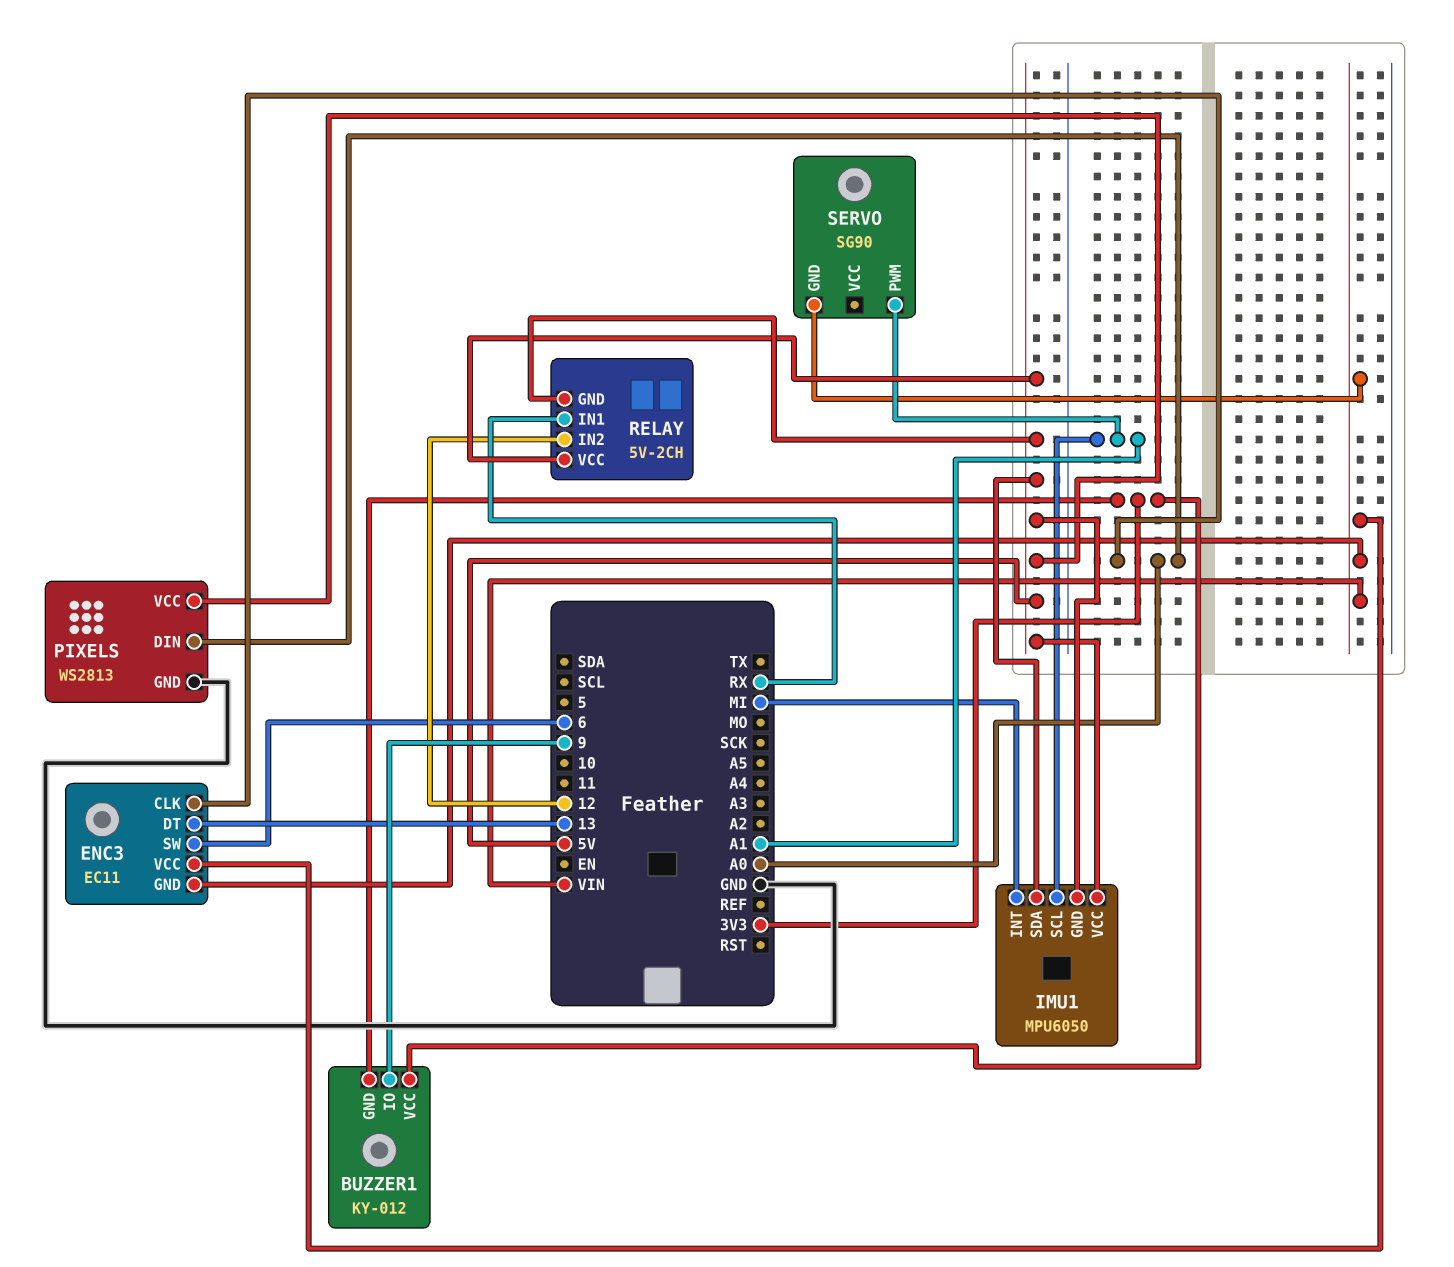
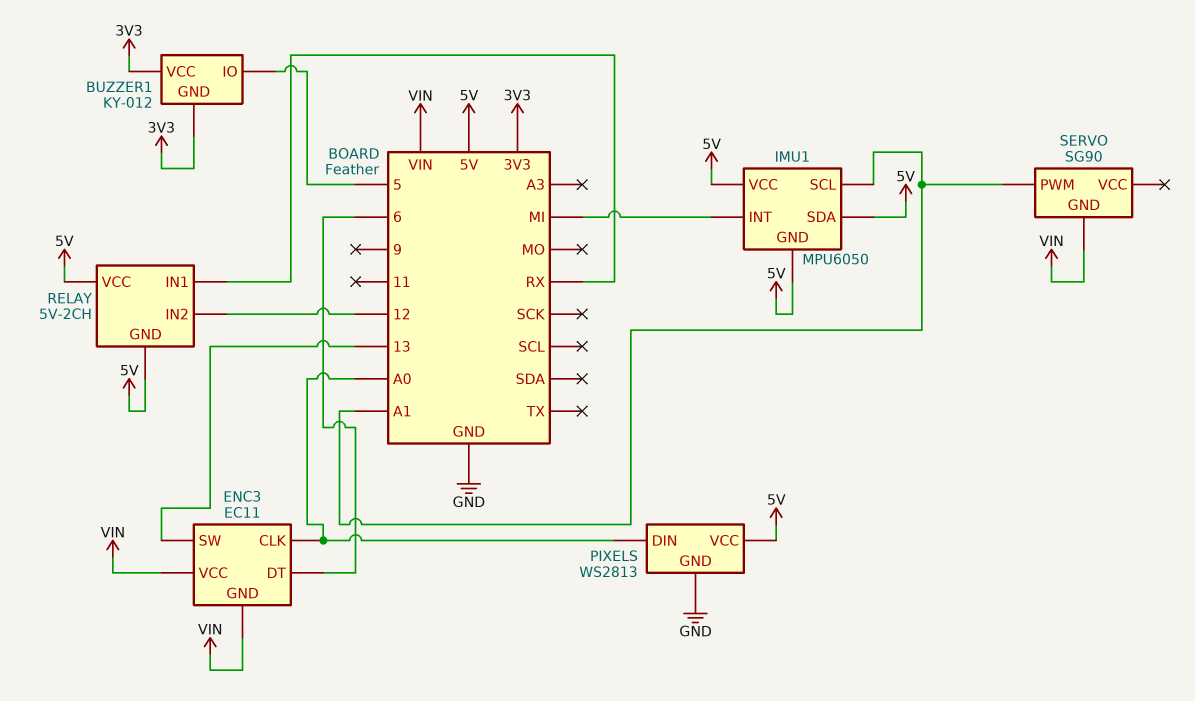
BUZZER1 pin IO: 9 -> 5
ENC3 pin DT: 13 -> 6
ENC3 pin SW: 6 -> 13

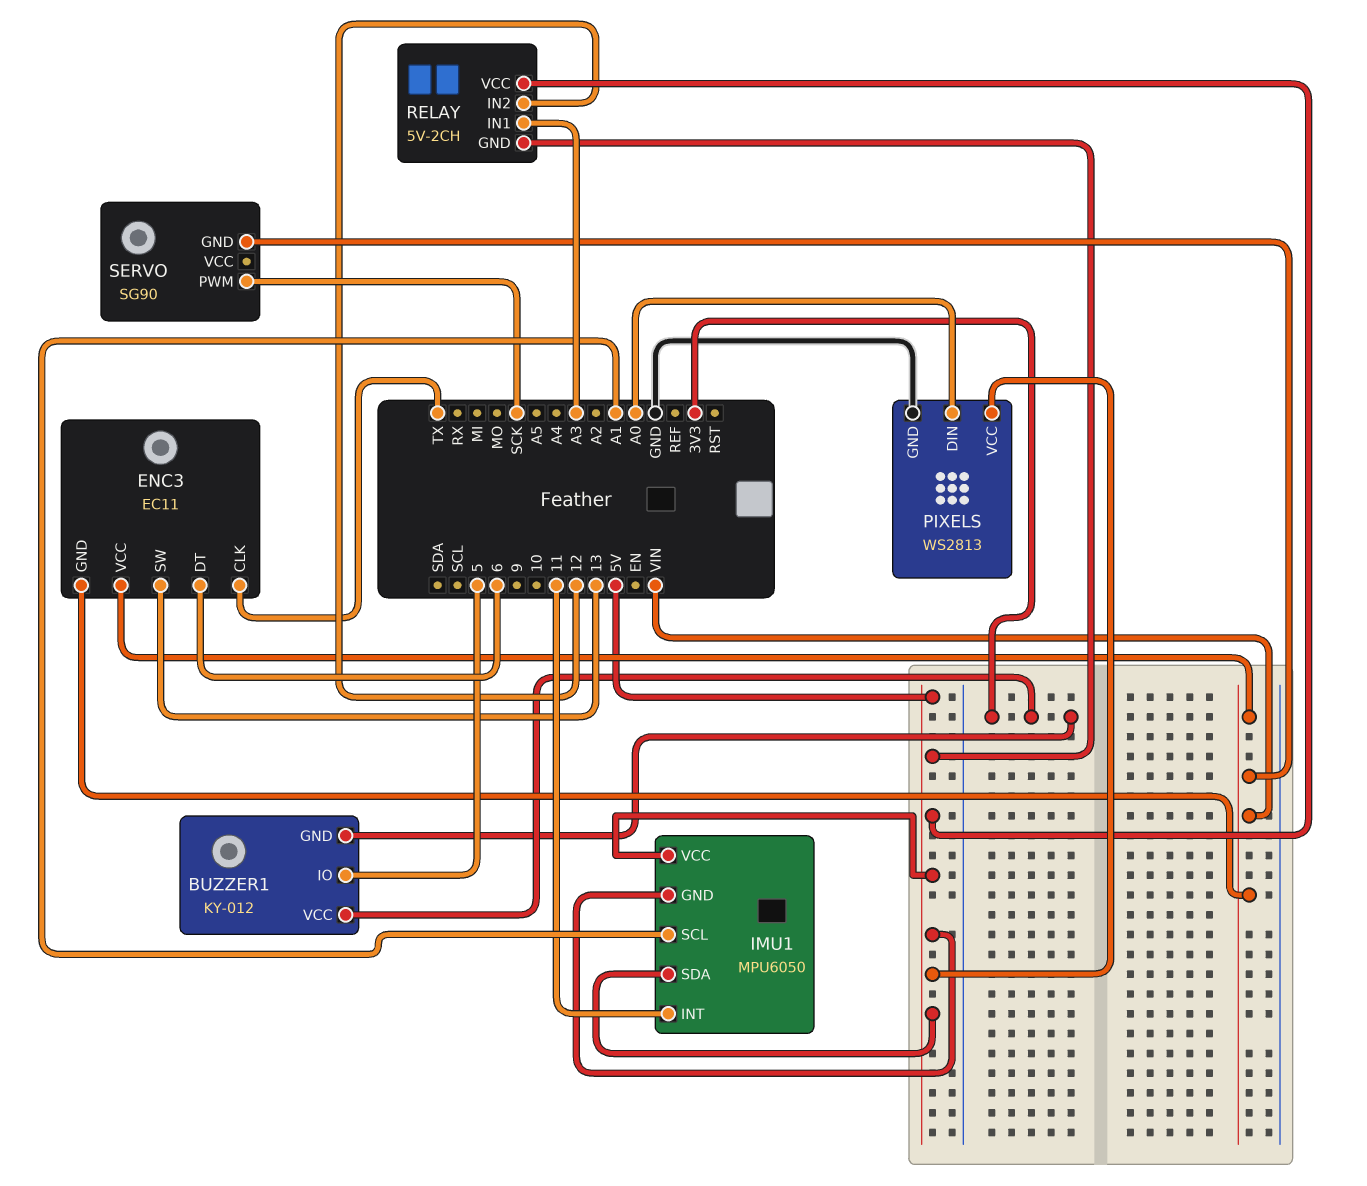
ENC3 pin CLK: A0 -> TX
IMU1 pin INT: MI -> 11
RELAY pin IN1: RX -> A3
SERVO pin PWM: A1 -> SCK

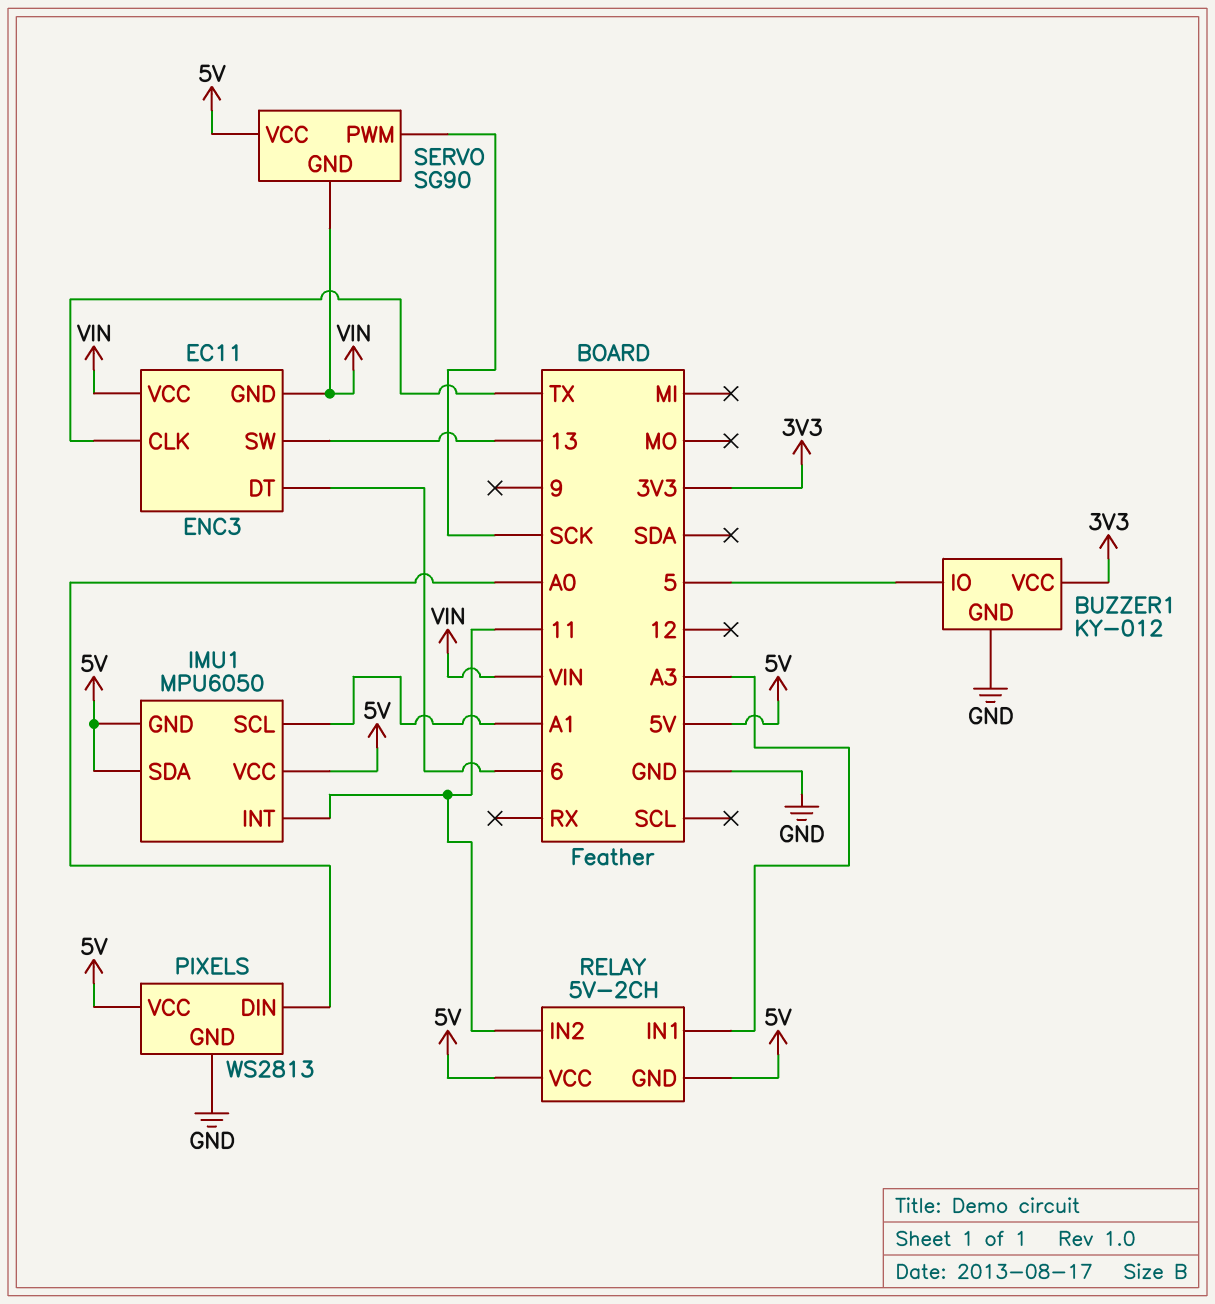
BUZZER1 pin GND: 3V3 -> GND
RELAY pin IN2: 12 -> 11
SERVO pin VCC: none -> 5V

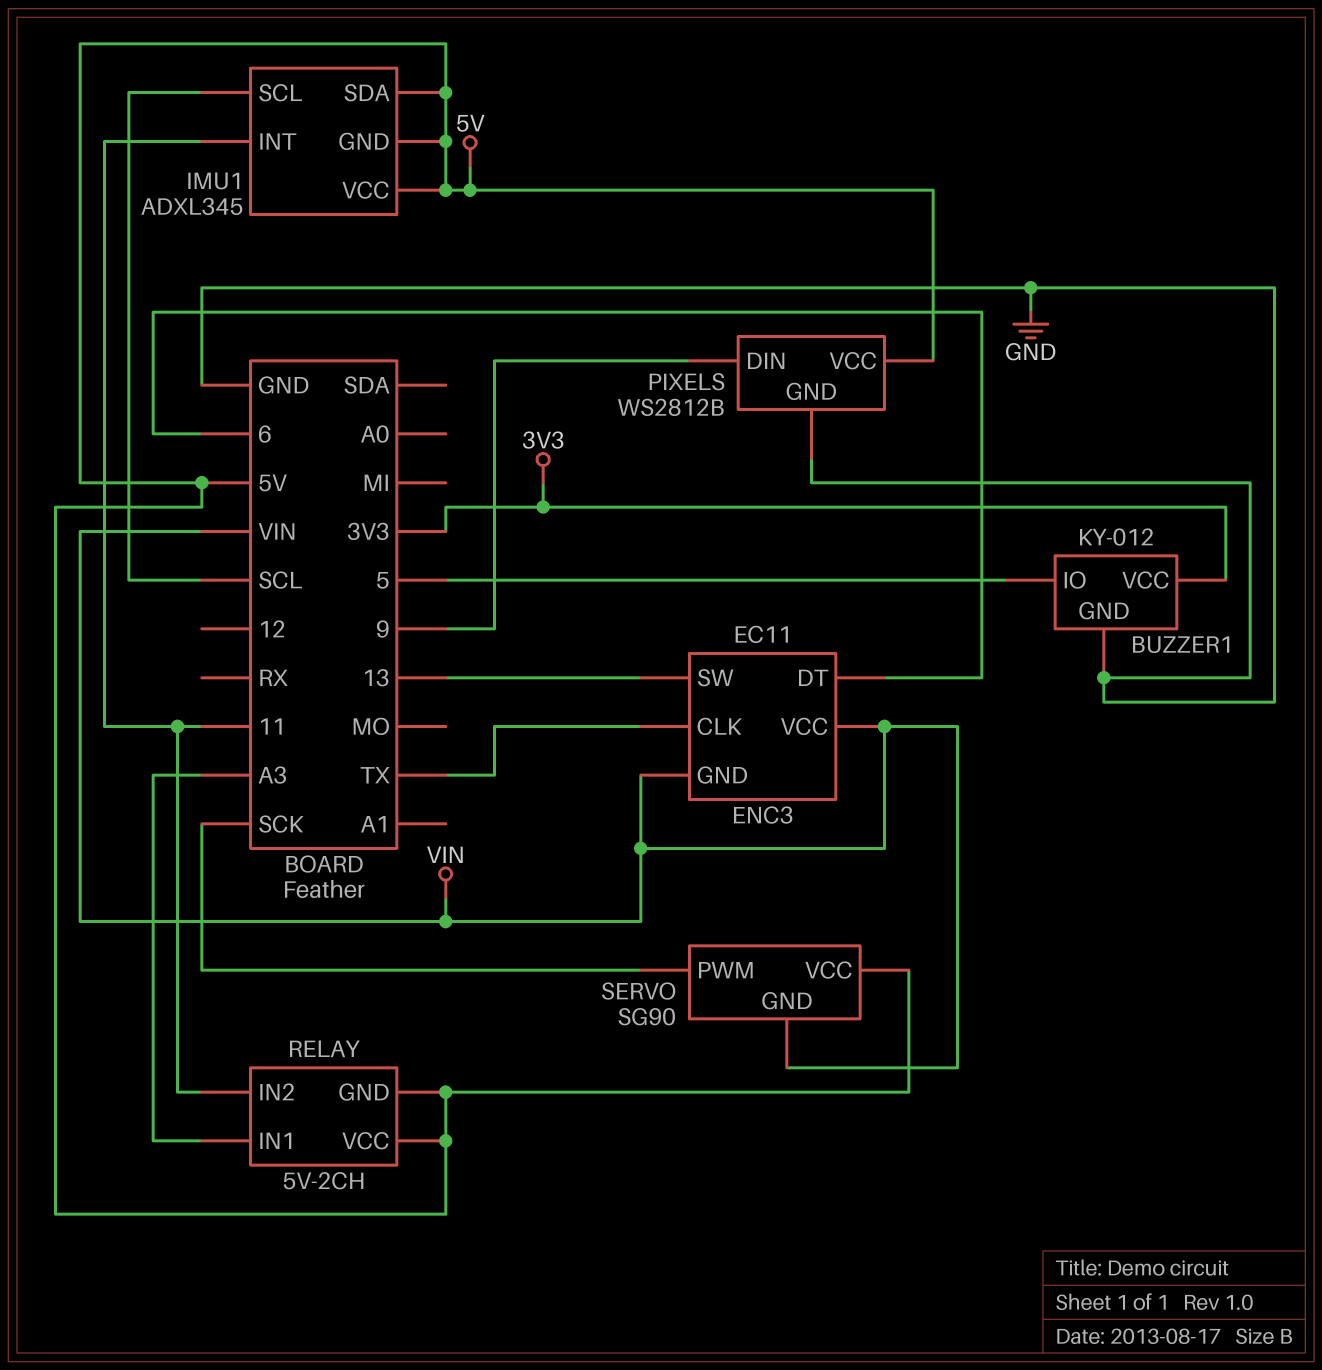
IMU1: MPU6050 -> ADXL345
IMU1 pin SCL: A1 -> SCL
PIXELS: WS2813 -> WS2812B
PIXELS pin DIN: A0 -> 9

